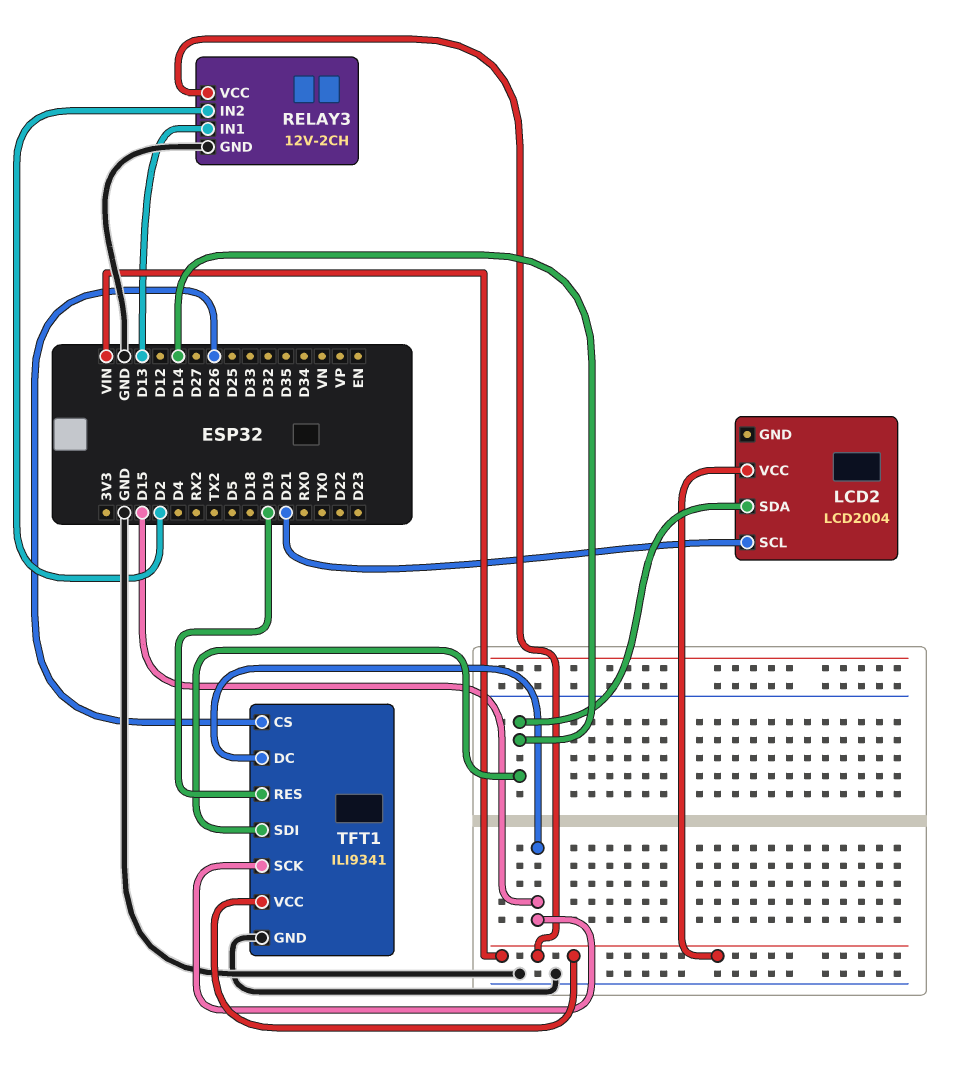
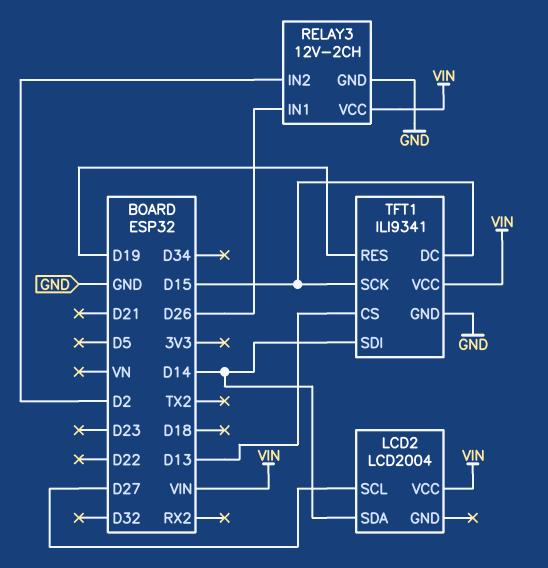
LCD2 pin SCL: D21 -> D27
RELAY3 pin IN1: D13 -> D26
TFT1 pin CS: D26 -> D13

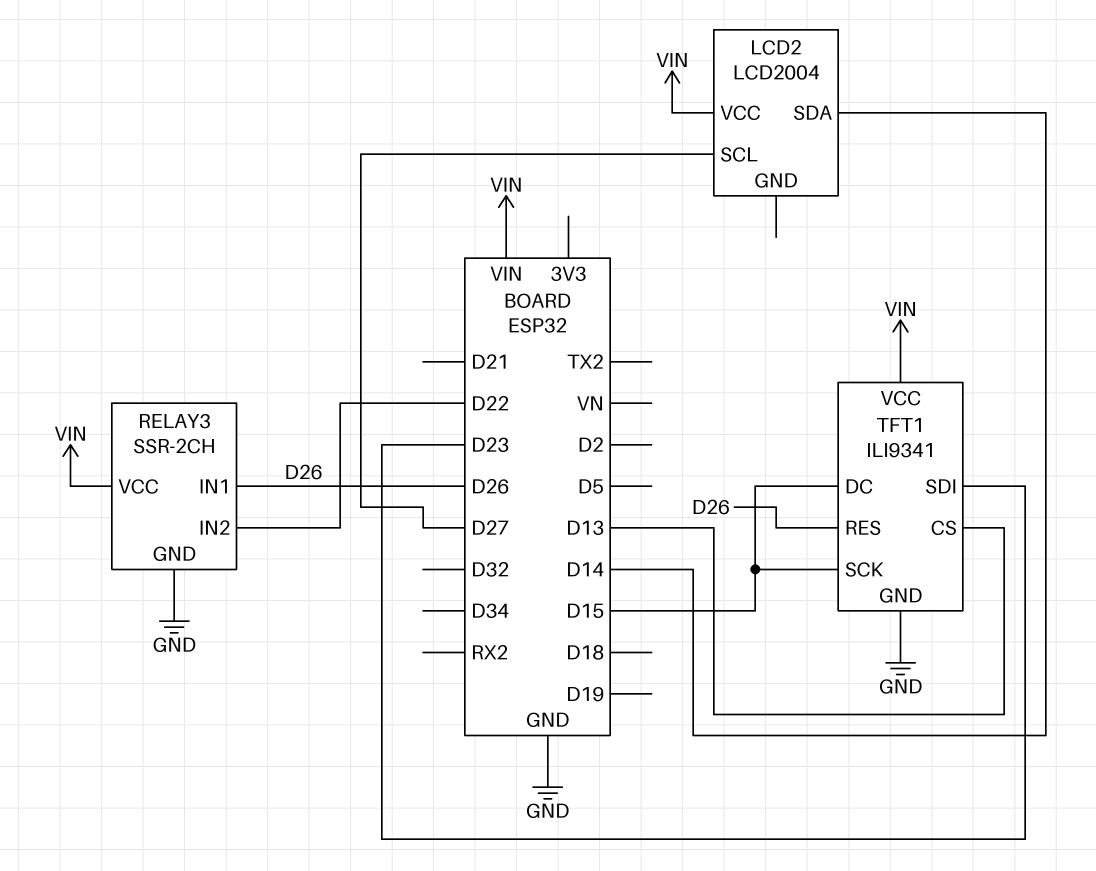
RELAY3: 12V-2CH -> SSR-2CH
RELAY3 pin IN2: D2 -> D22
TFT1 pin RES: D19 -> D26
TFT1 pin SDI: D14 -> D23

